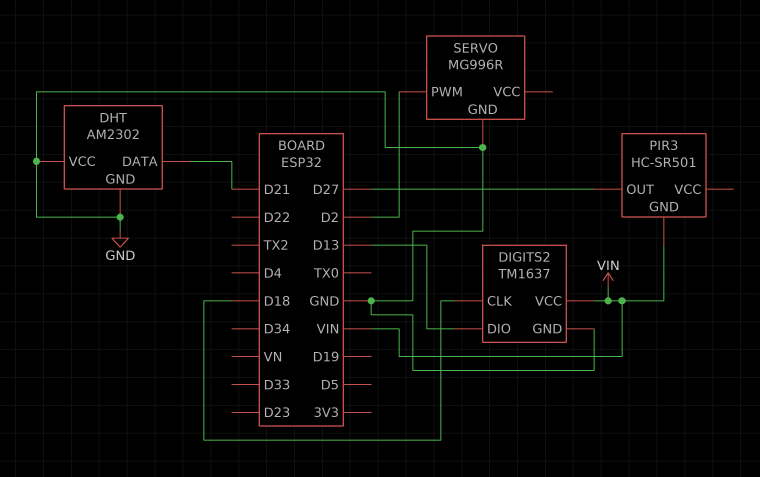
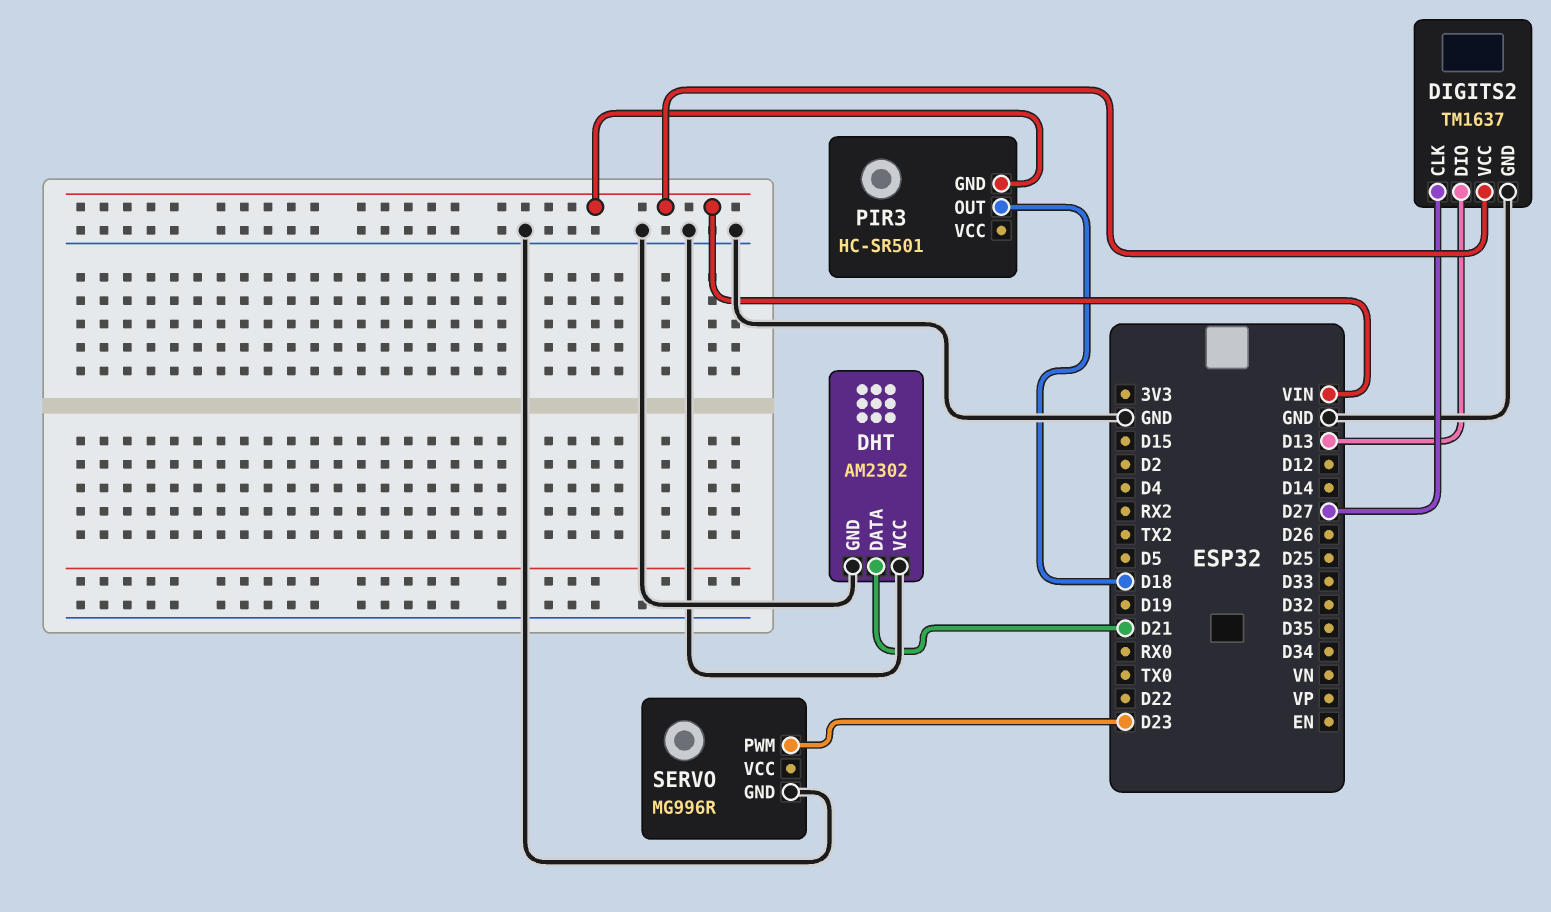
DIGITS2 pin CLK: D18 -> D27
PIR3 pin OUT: D27 -> D18
SERVO pin PWM: D2 -> D23

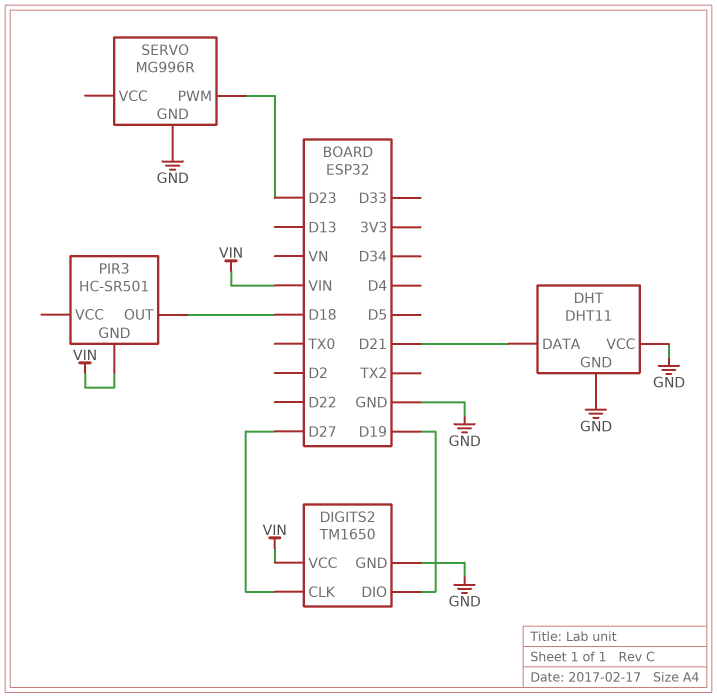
DHT: AM2302 -> DHT11
DIGITS2: TM1637 -> TM1650
DIGITS2 pin DIO: D13 -> D19

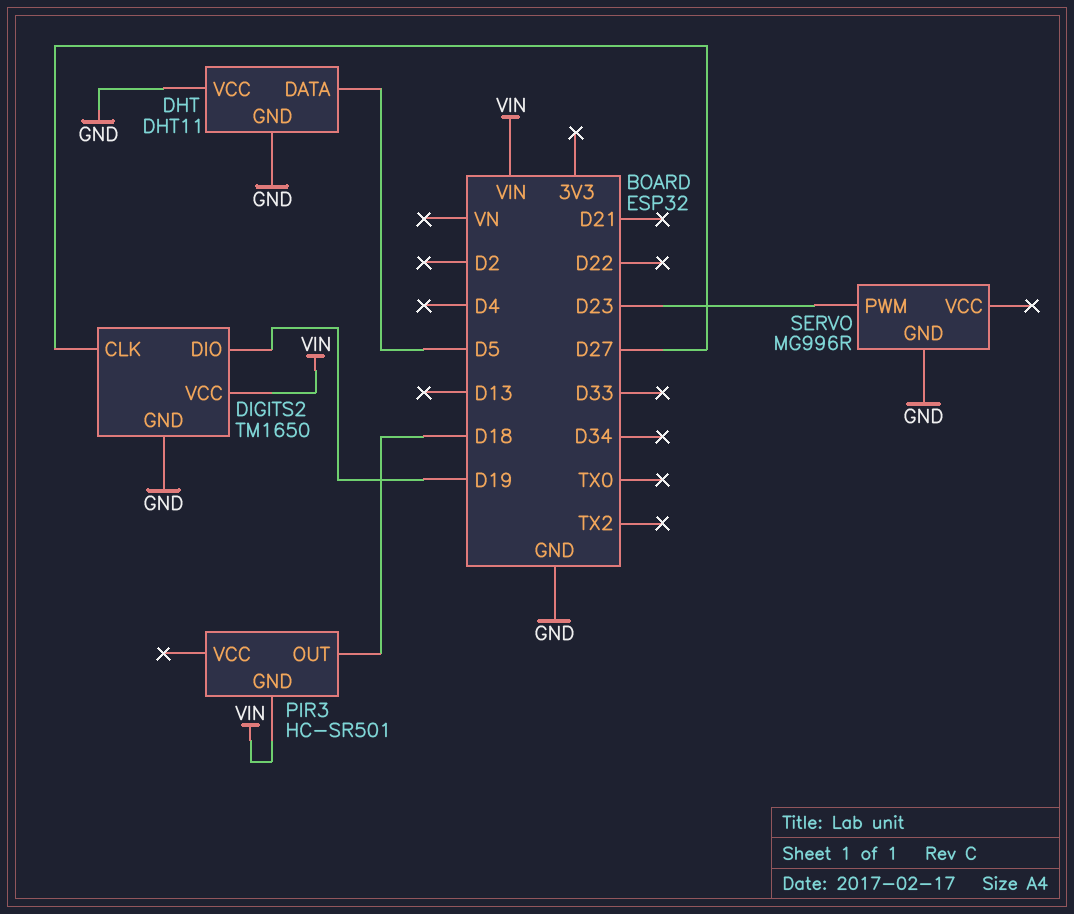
DHT pin DATA: D21 -> D5

